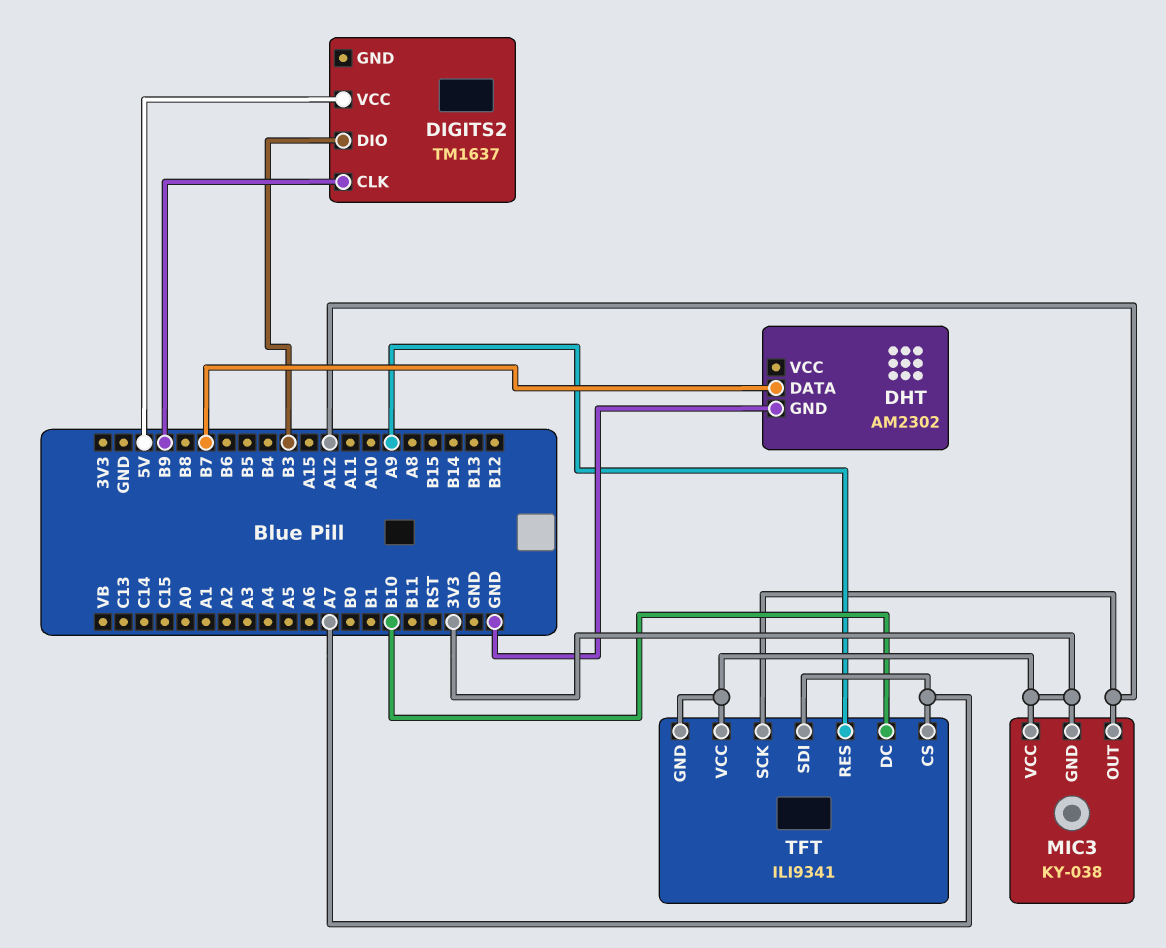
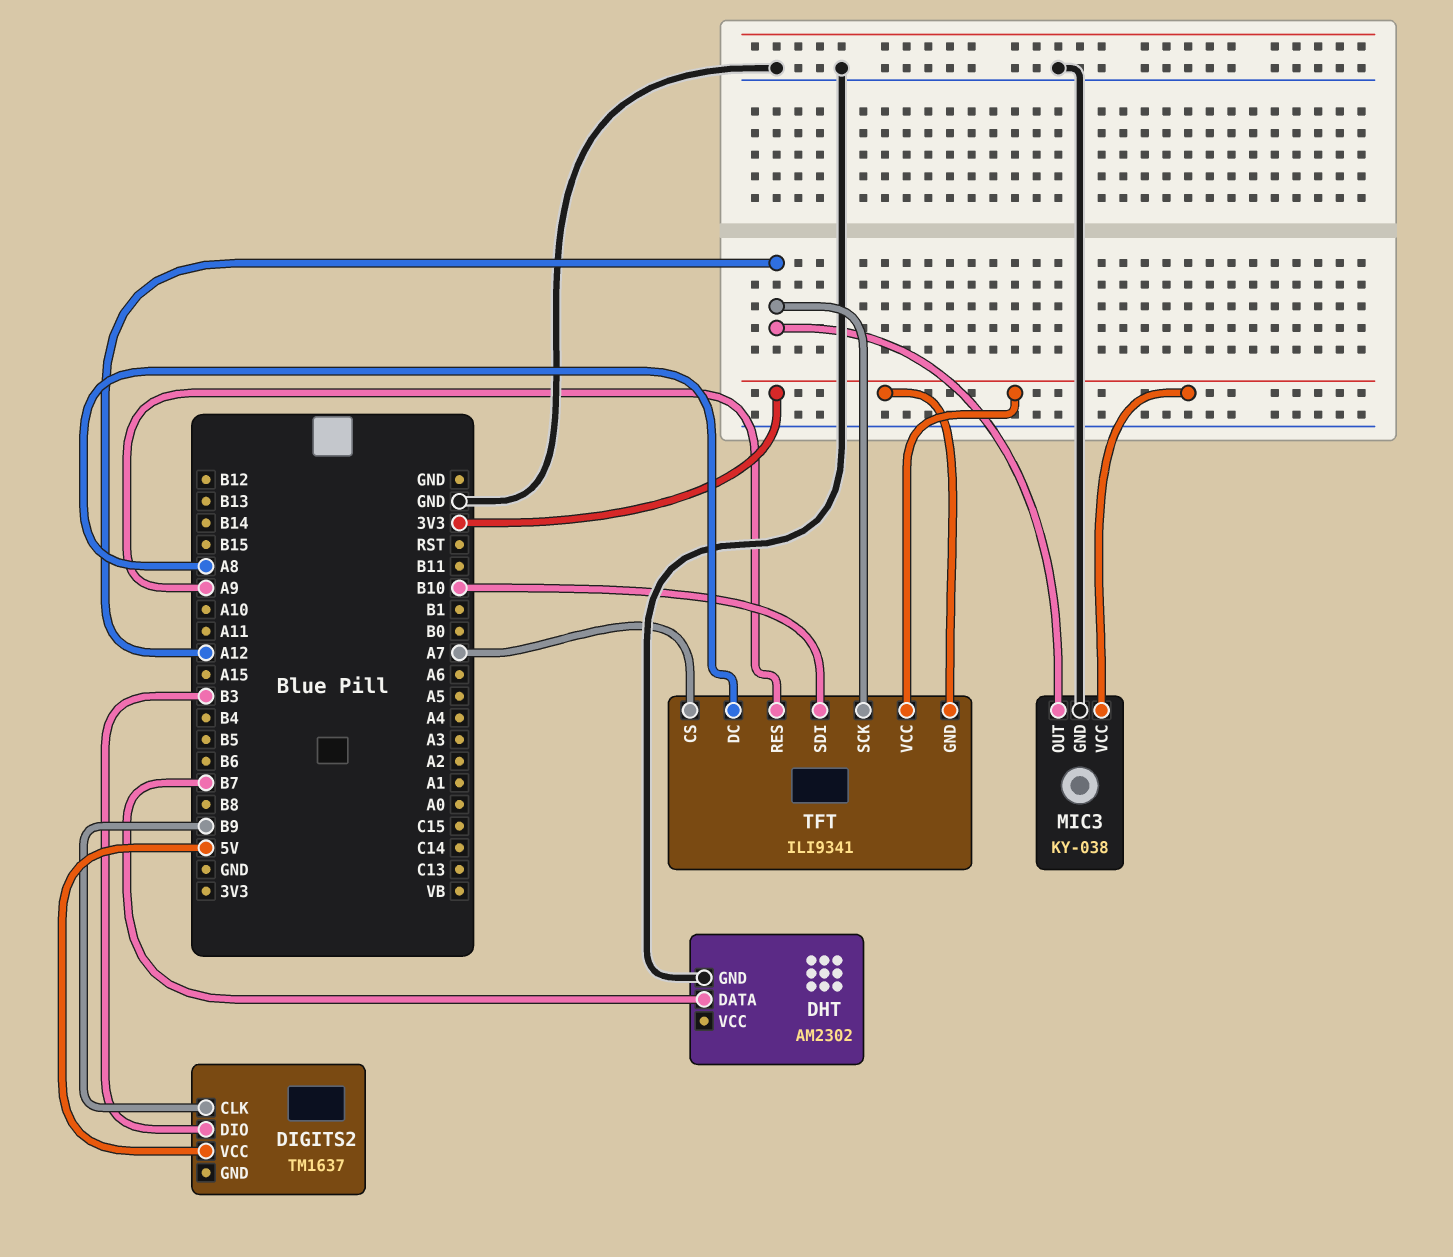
MIC3 pin GND: 3V3 -> GND
TFT pin DC: B10 -> A8
TFT pin SDI: A7 -> B10

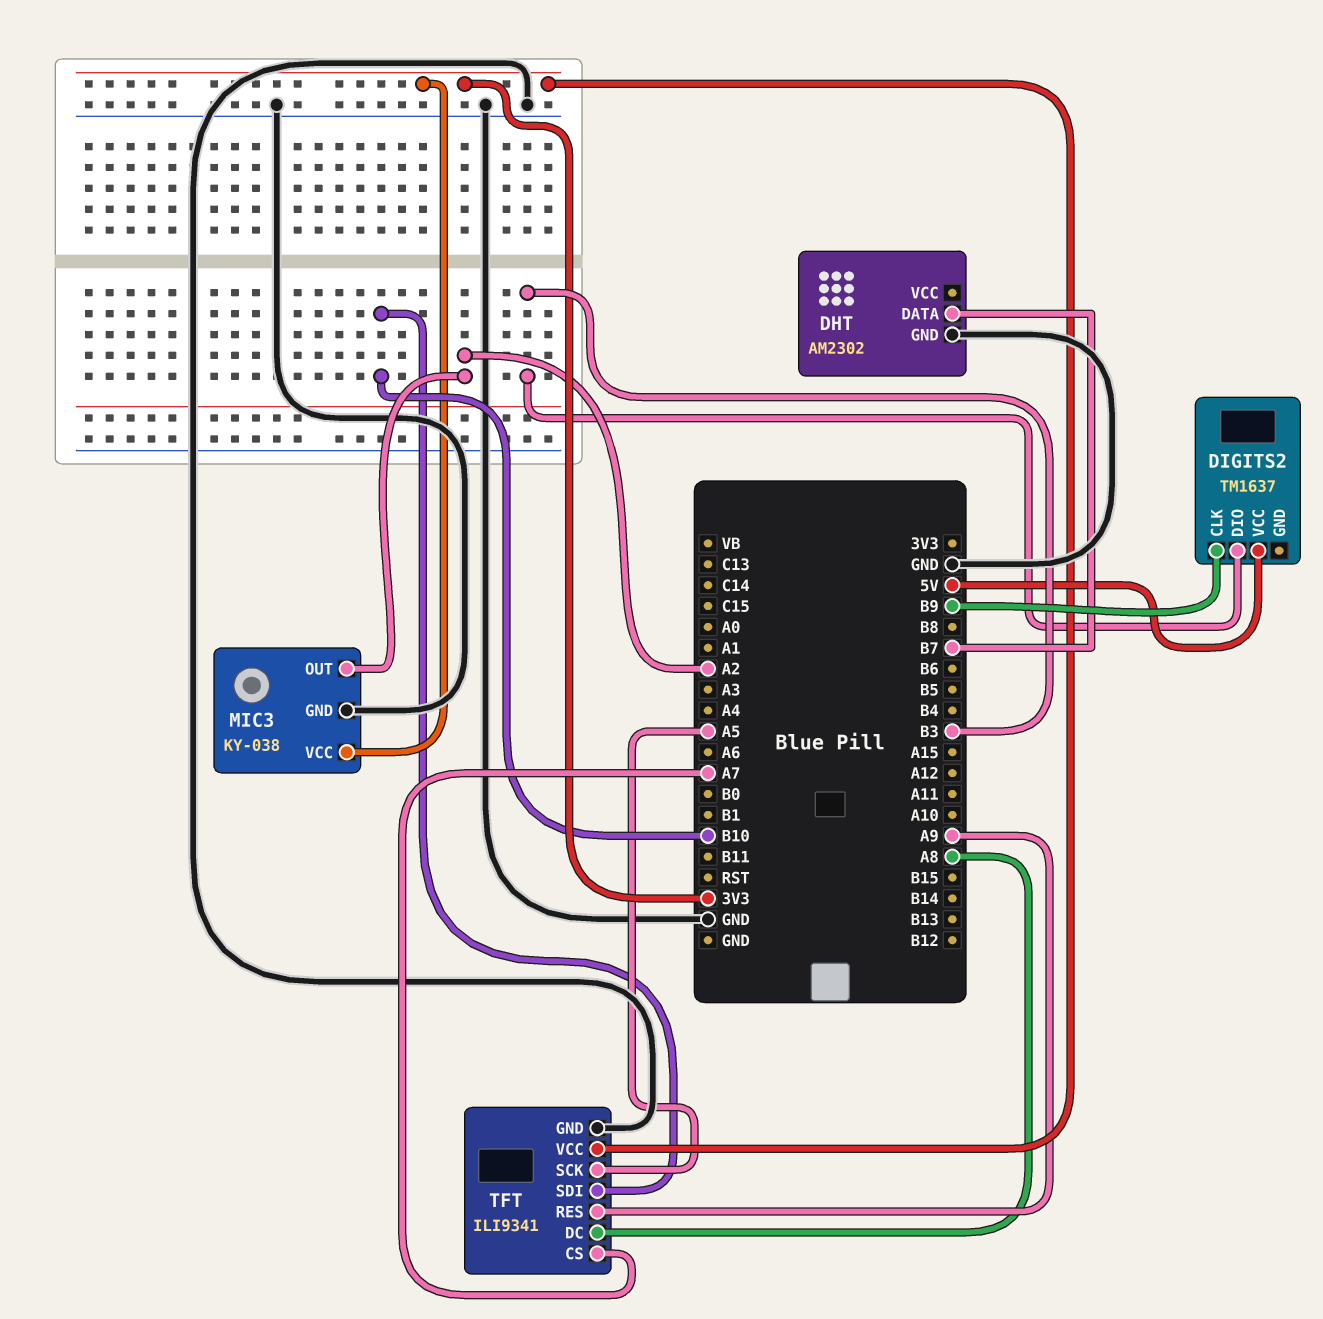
MIC3 pin OUT: A12 -> A2
TFT pin GND: 3V3 -> GND
TFT pin SCK: A12 -> A5

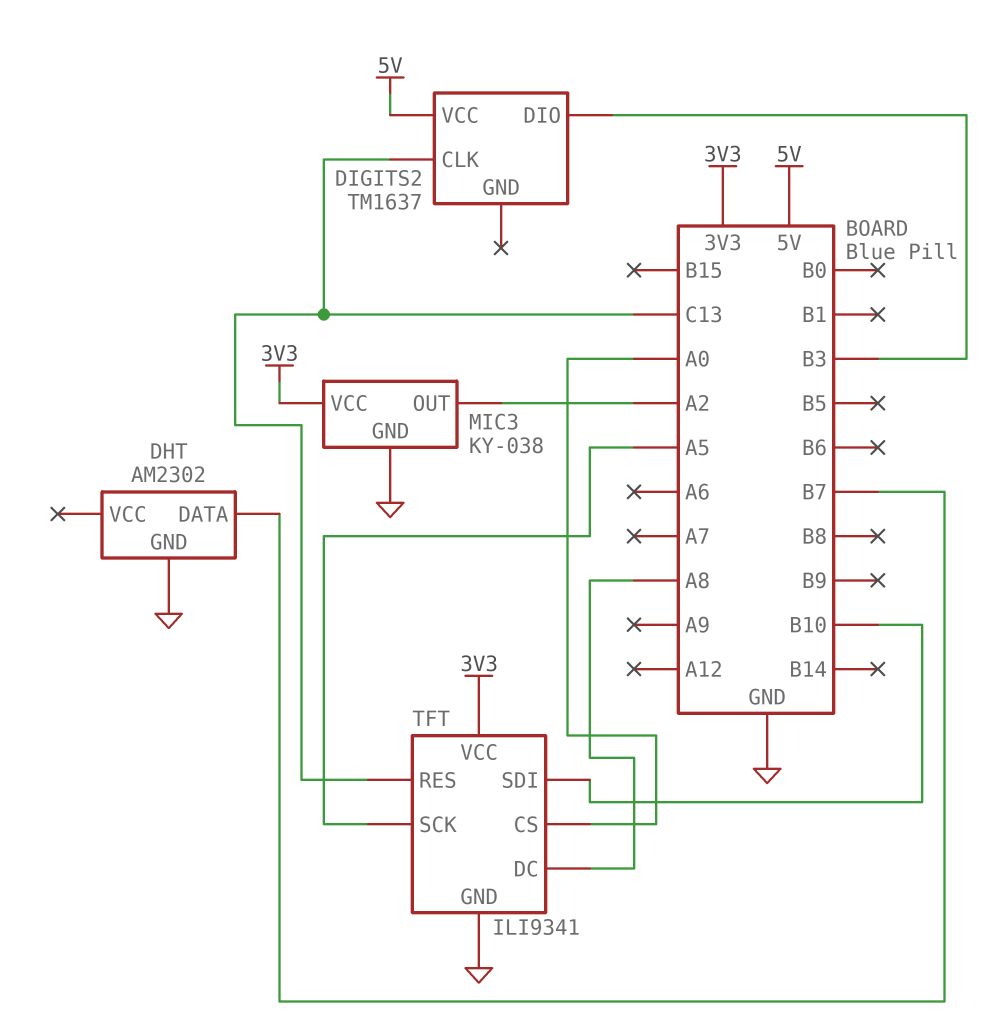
DIGITS2 pin CLK: B9 -> C13
TFT pin CS: A7 -> A0
TFT pin RES: A9 -> C13

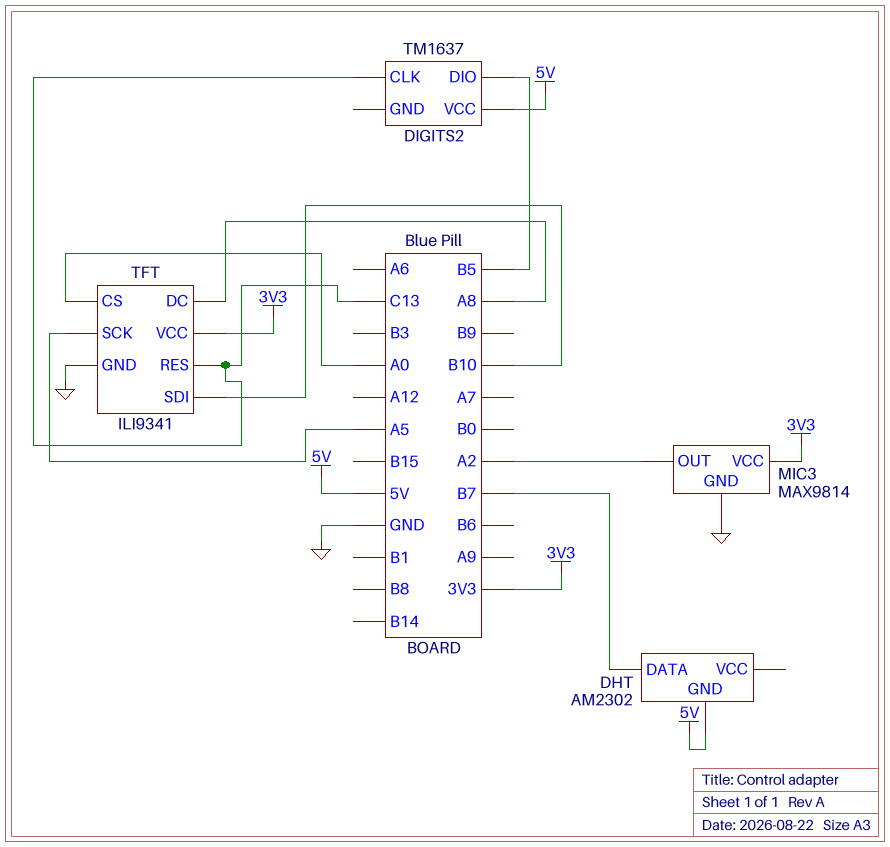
DHT pin GND: GND -> 5V
DIGITS2 pin DIO: B3 -> B5
MIC3: KY-038 -> MAX9814

